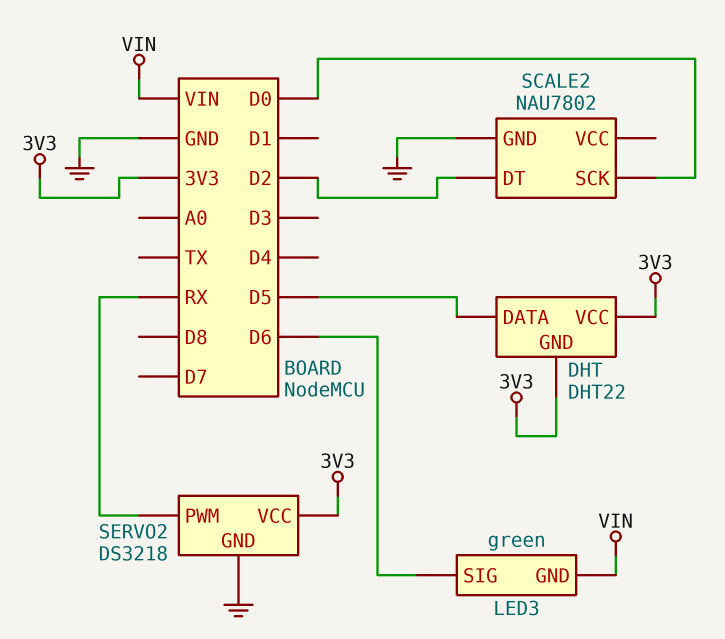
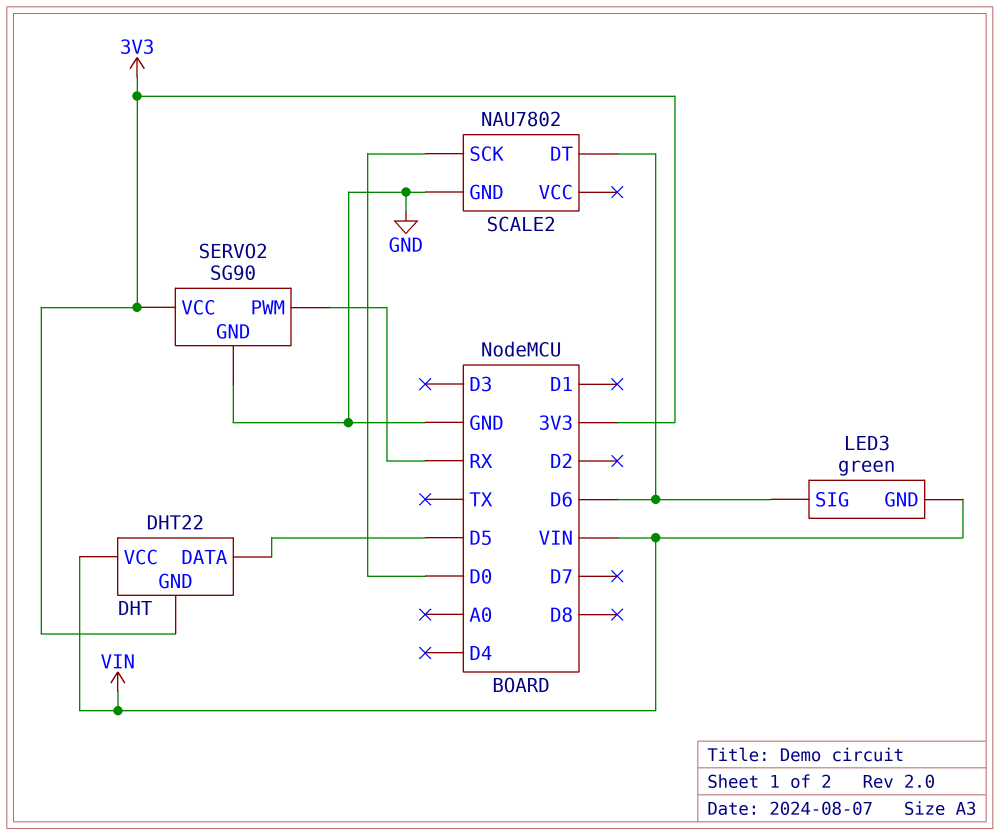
DHT pin VCC: 3V3 -> VIN
SCALE2 pin DT: D2 -> D6
SERVO2: DS3218 -> SG90

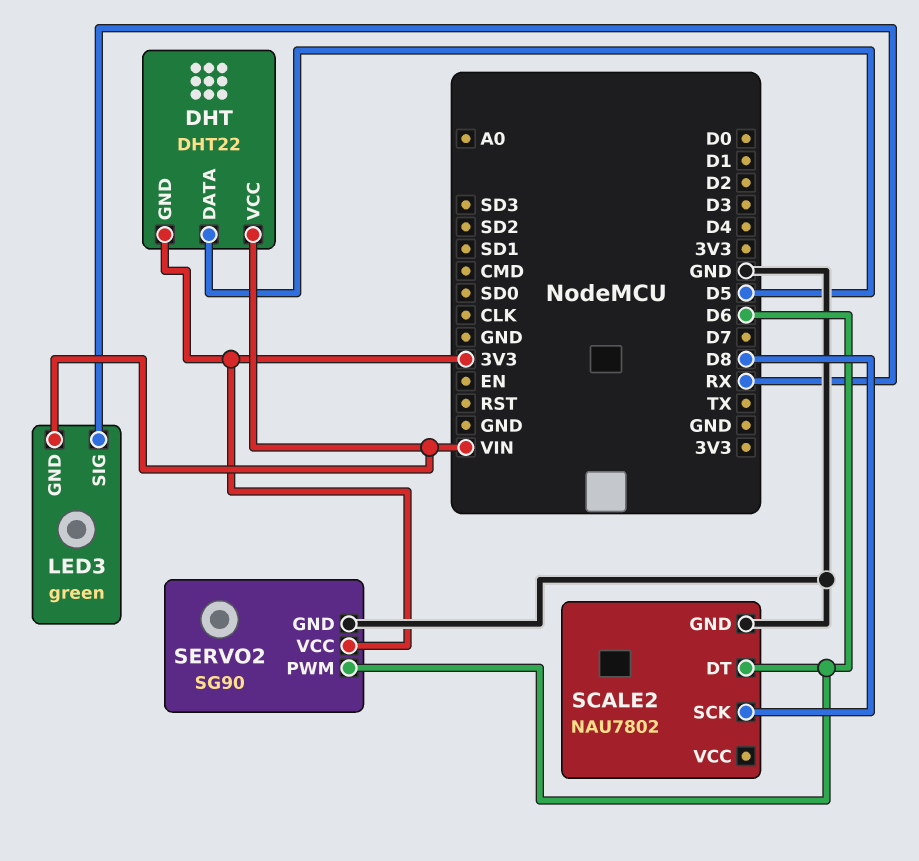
LED3 pin SIG: D6 -> RX
SCALE2 pin SCK: D0 -> D8
SERVO2 pin PWM: RX -> D6

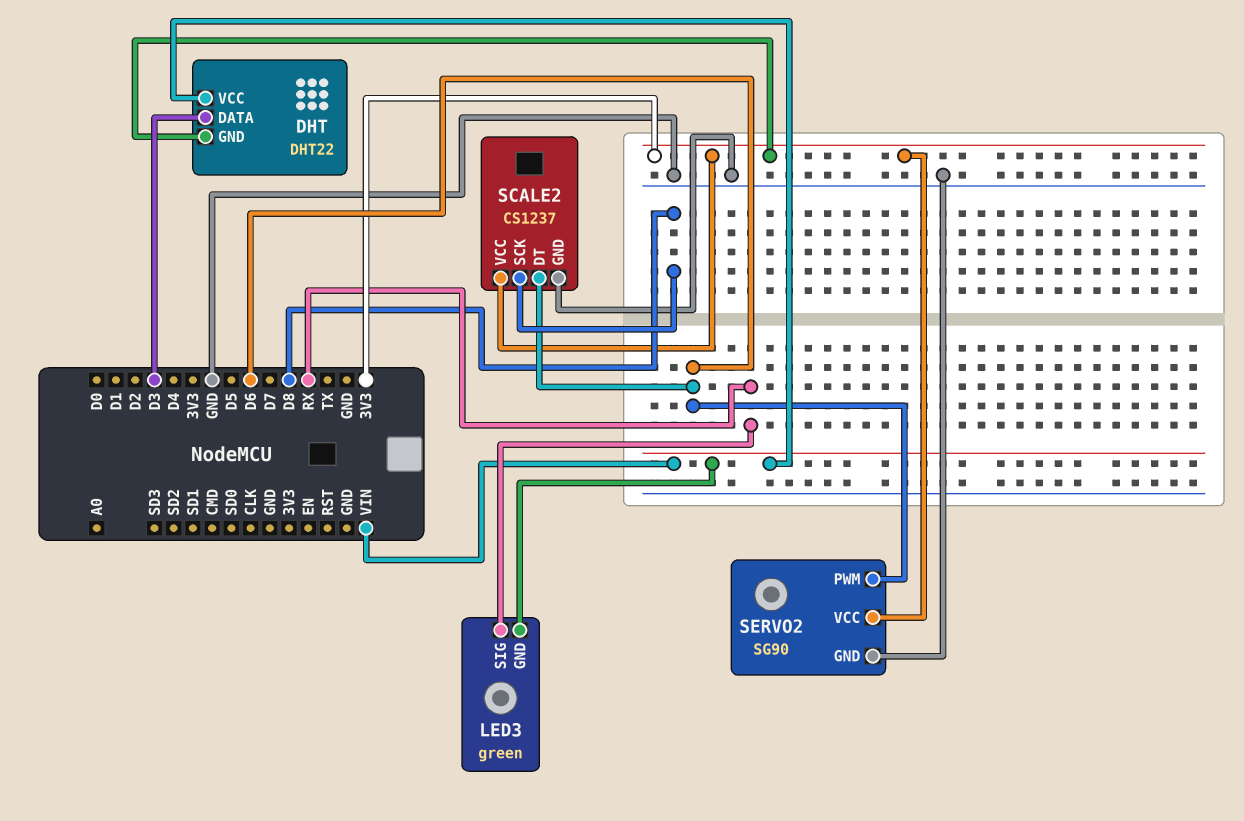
DHT pin DATA: D5 -> D3
SCALE2: NAU7802 -> CS1237
SCALE2 pin VCC: none -> 3V3

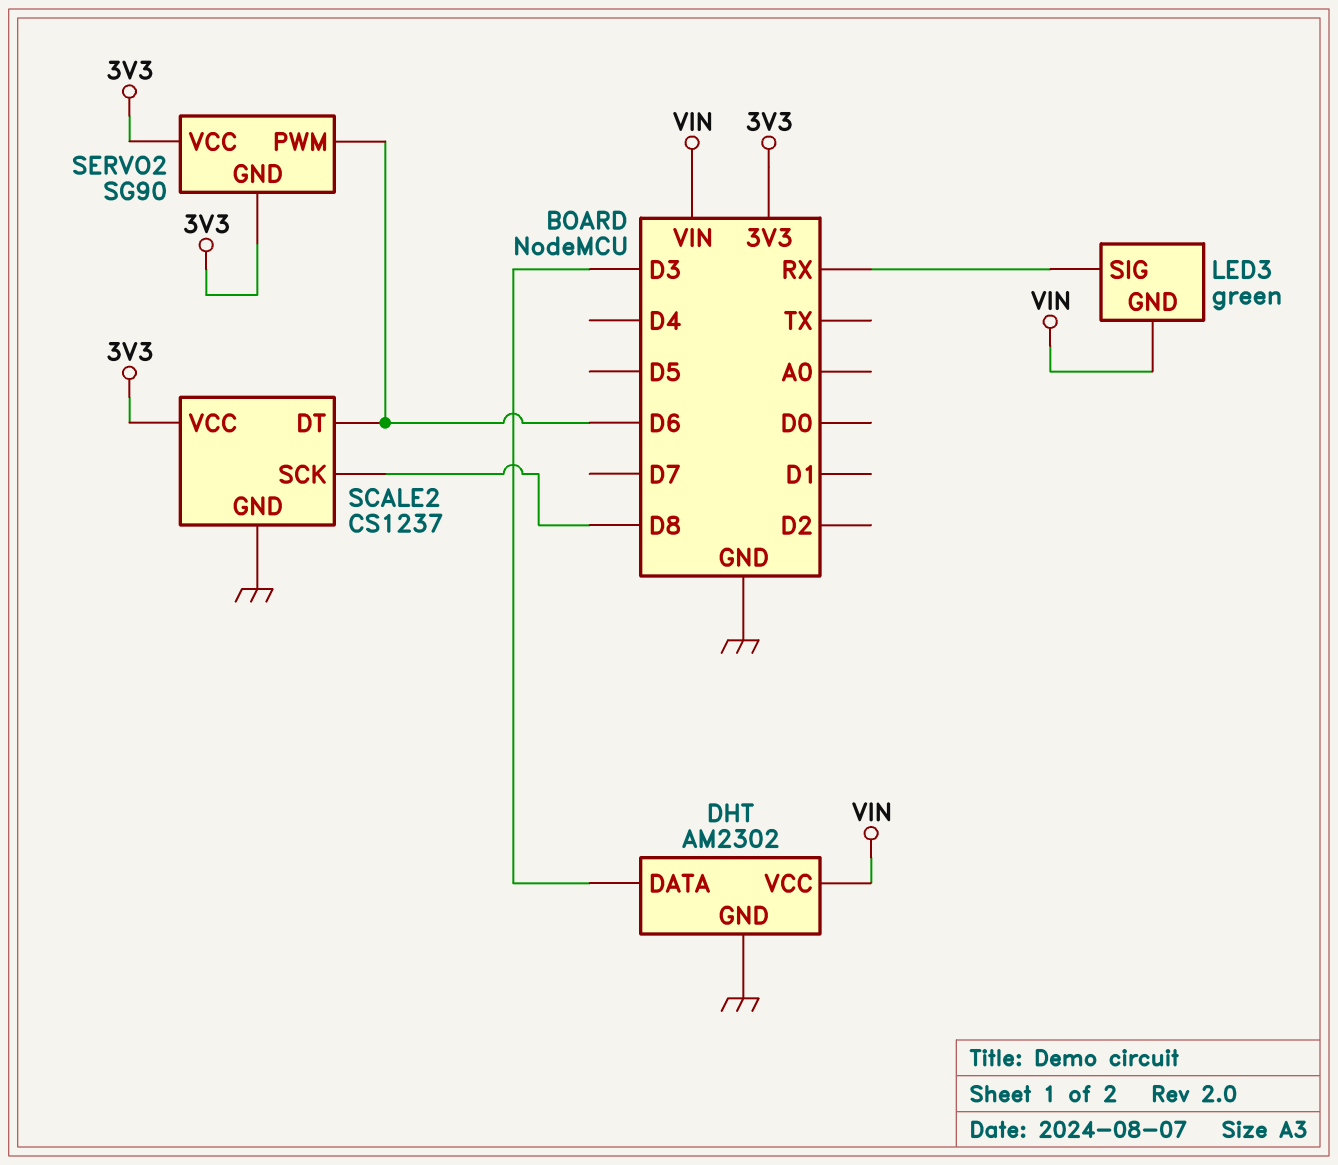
DHT: DHT22 -> AM2302
DHT pin GND: 3V3 -> GND
SERVO2 pin GND: GND -> 3V3

